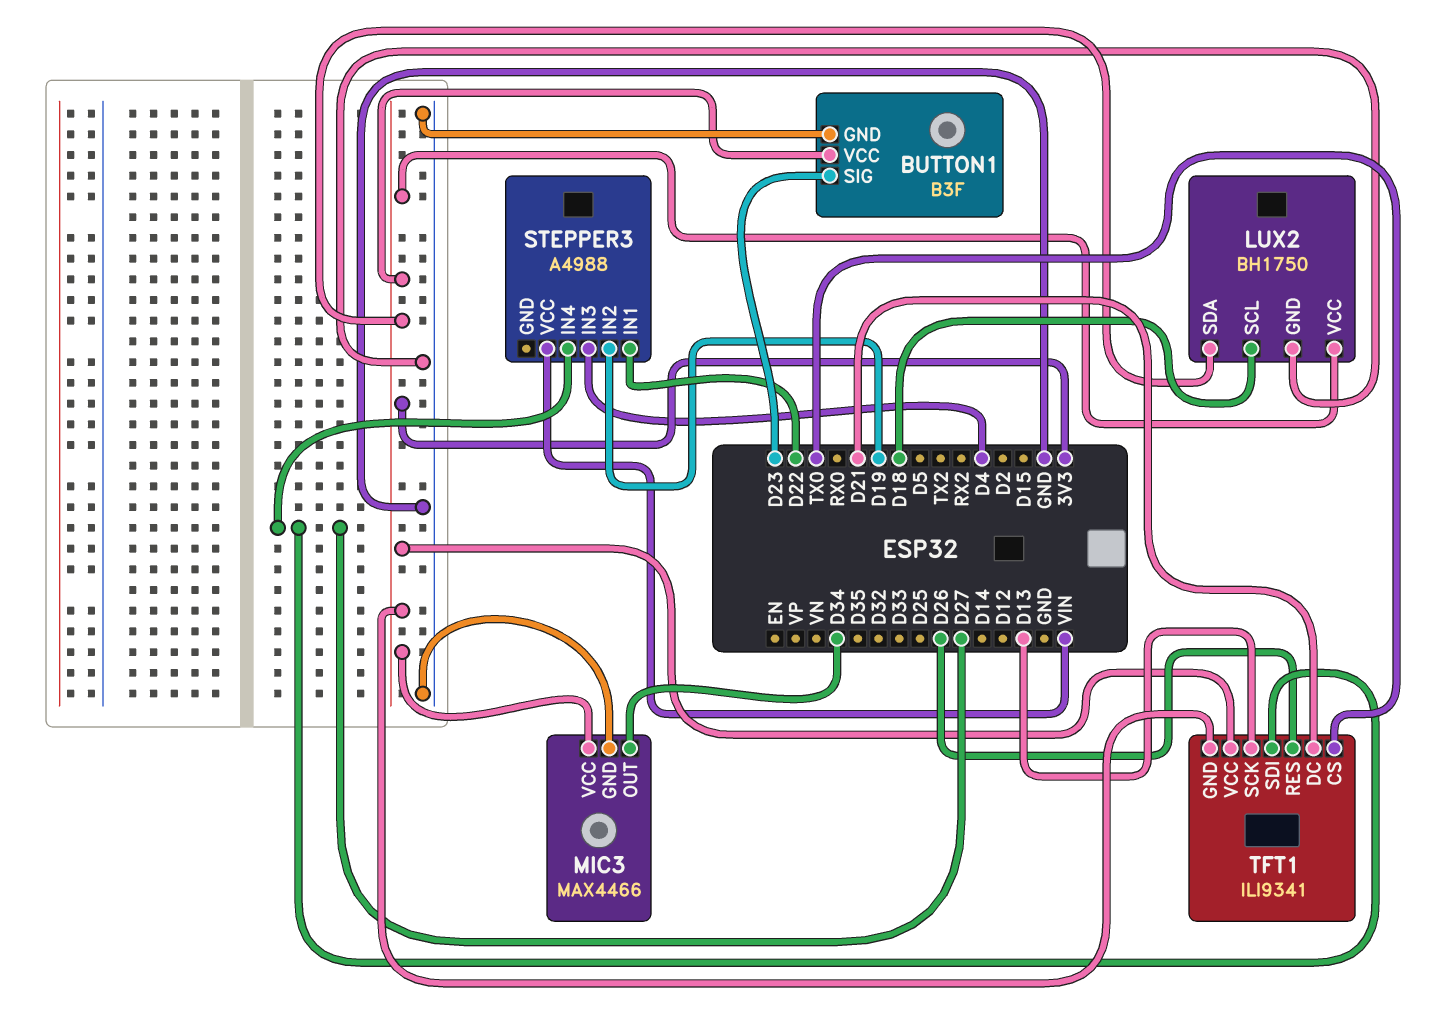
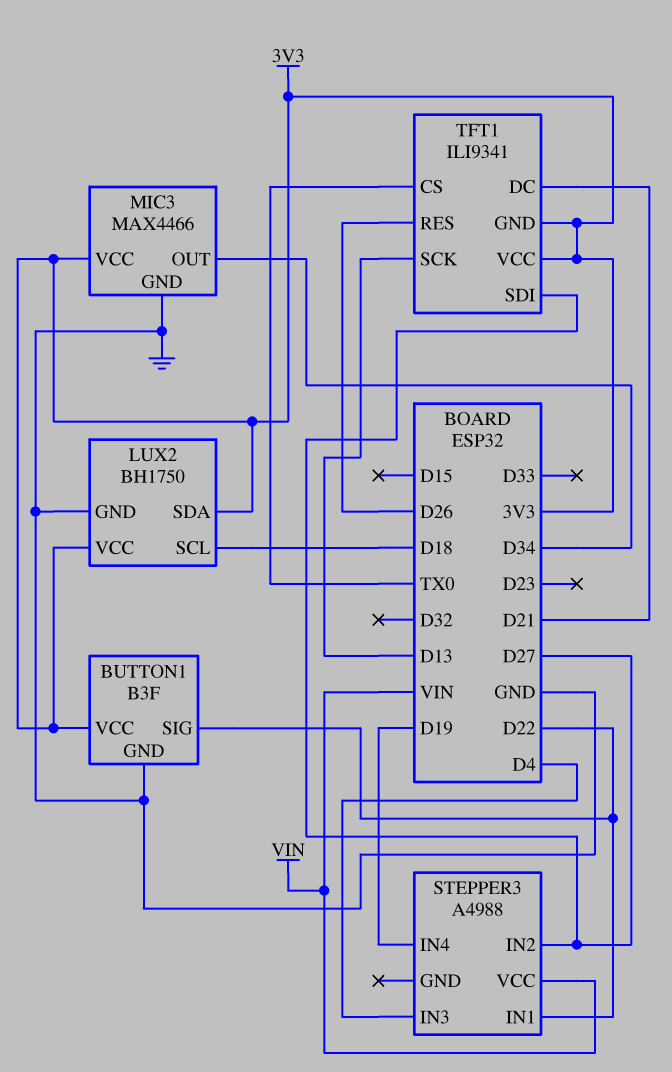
BUTTON1 pin SIG: D23 -> D22
STEPPER3 pin IN2: D19 -> D27
STEPPER3 pin IN4: D27 -> D19

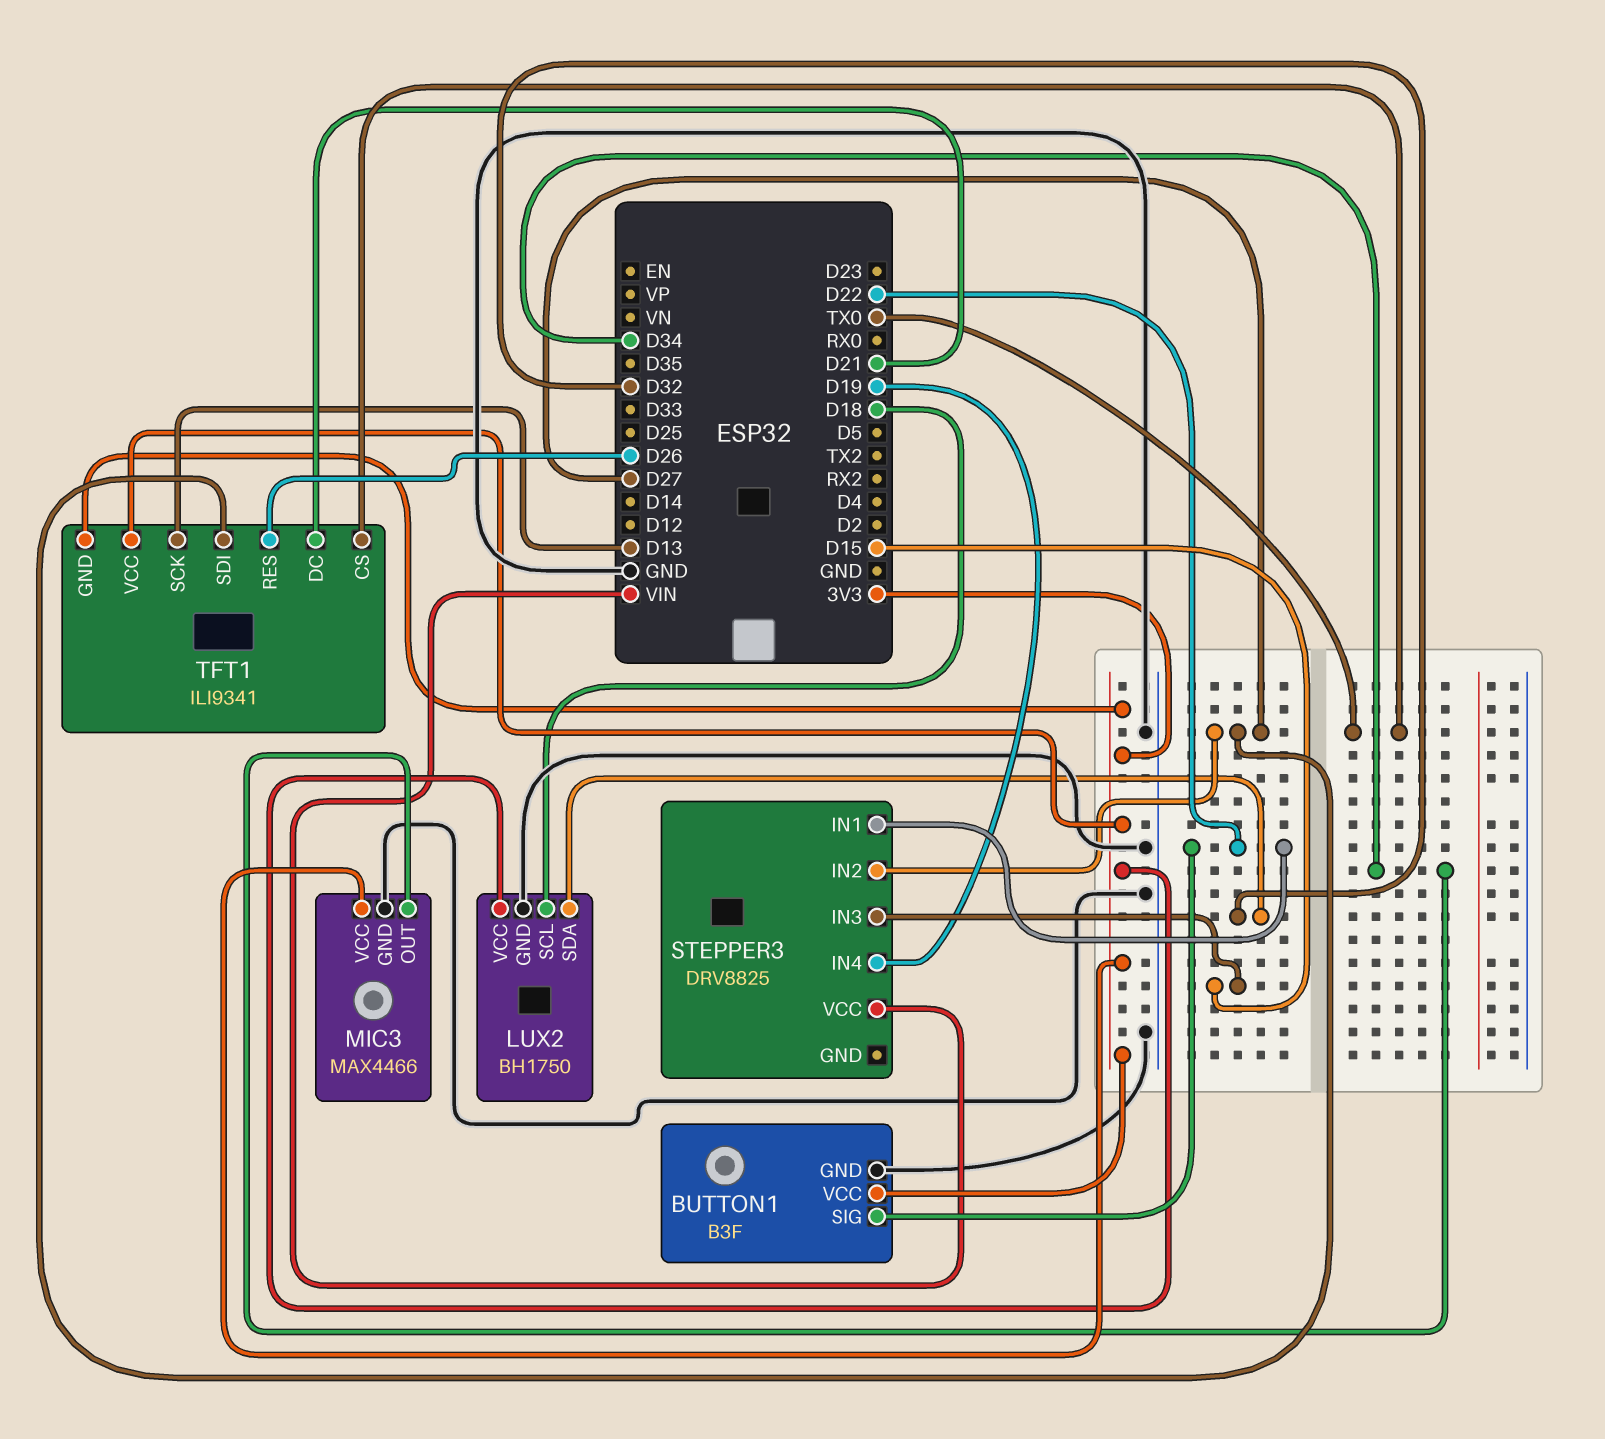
LUX2 pin SDA: 3V3 -> D32
STEPPER3: A4988 -> DRV8825
STEPPER3 pin IN3: D4 -> D15

